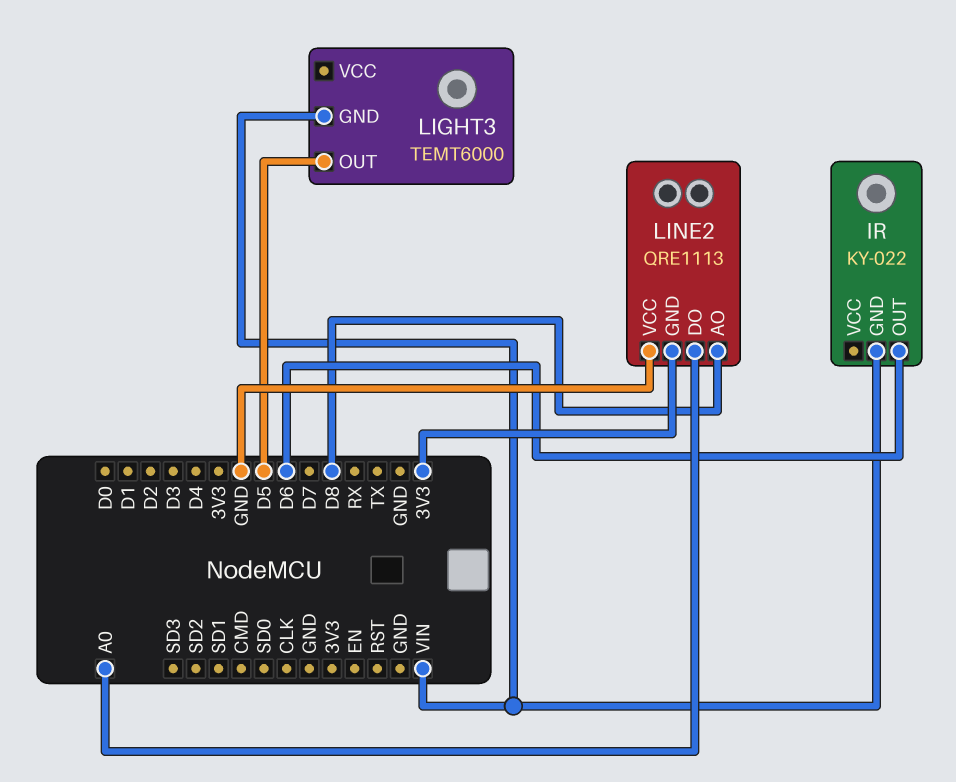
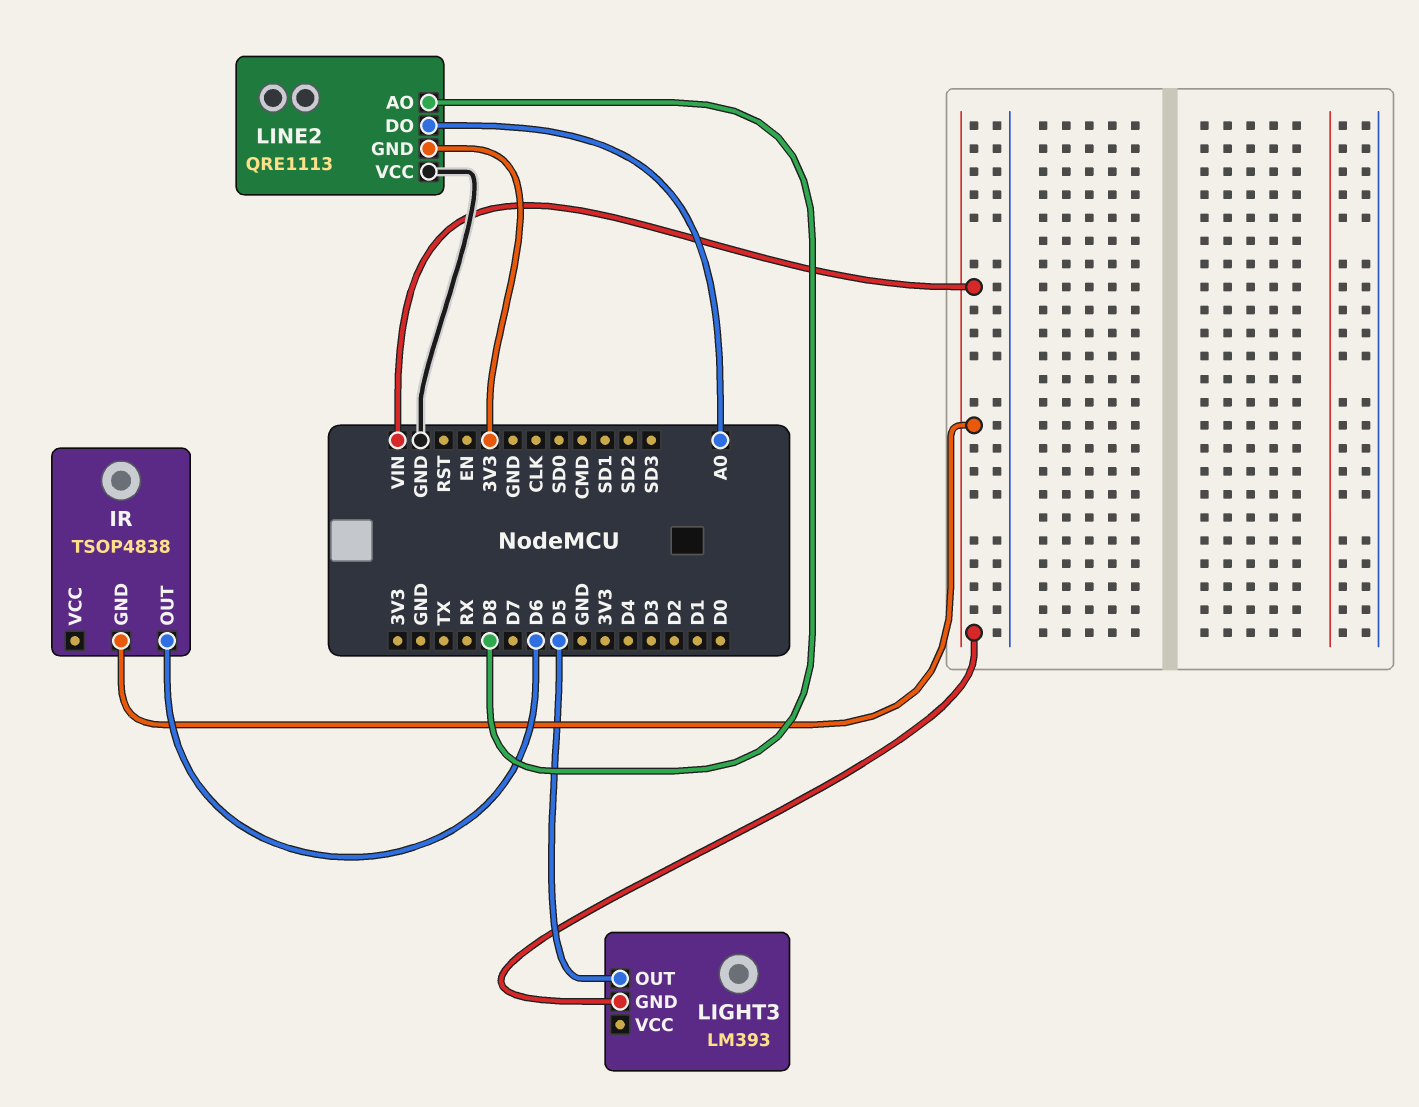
IR: KY-022 -> TSOP4838
LIGHT3: TEMT6000 -> LM393

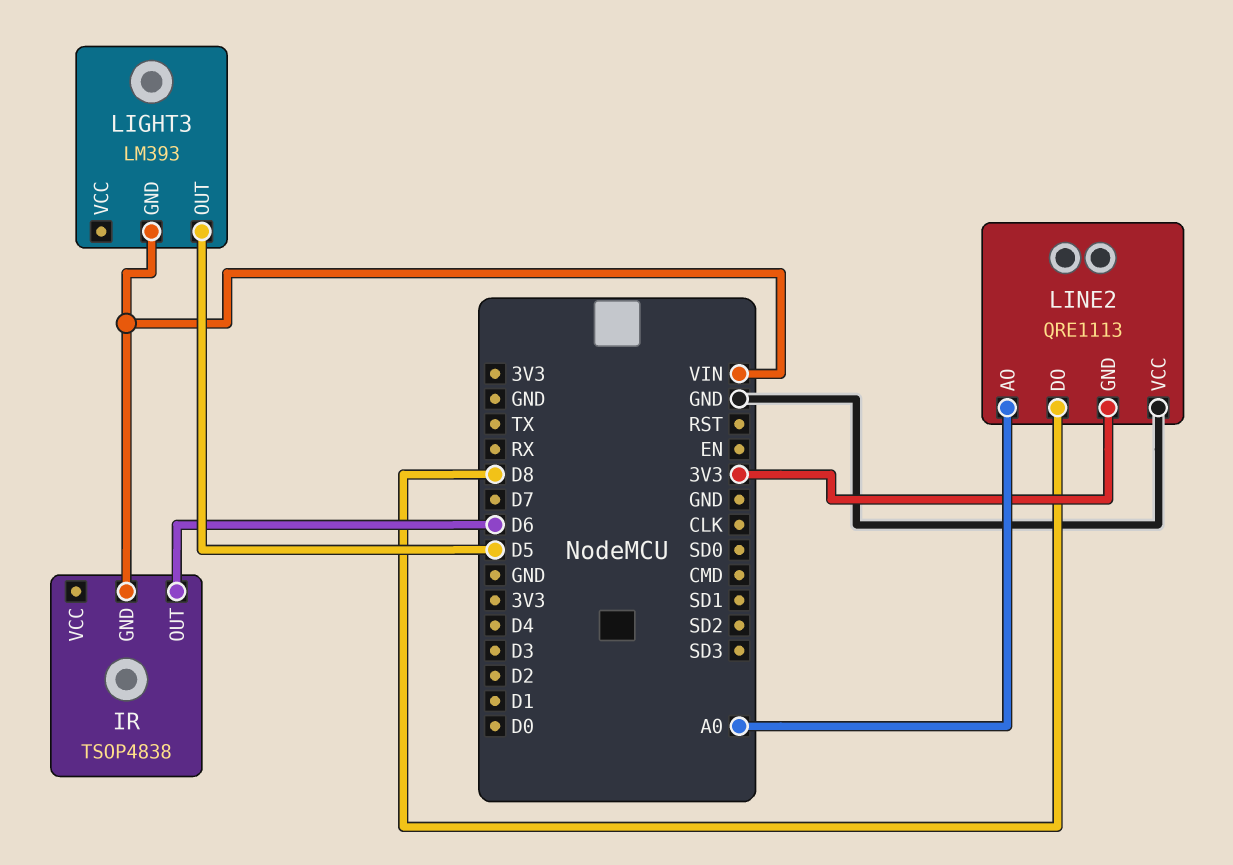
LINE2 pin AO: D8 -> A0
LINE2 pin DO: A0 -> D8

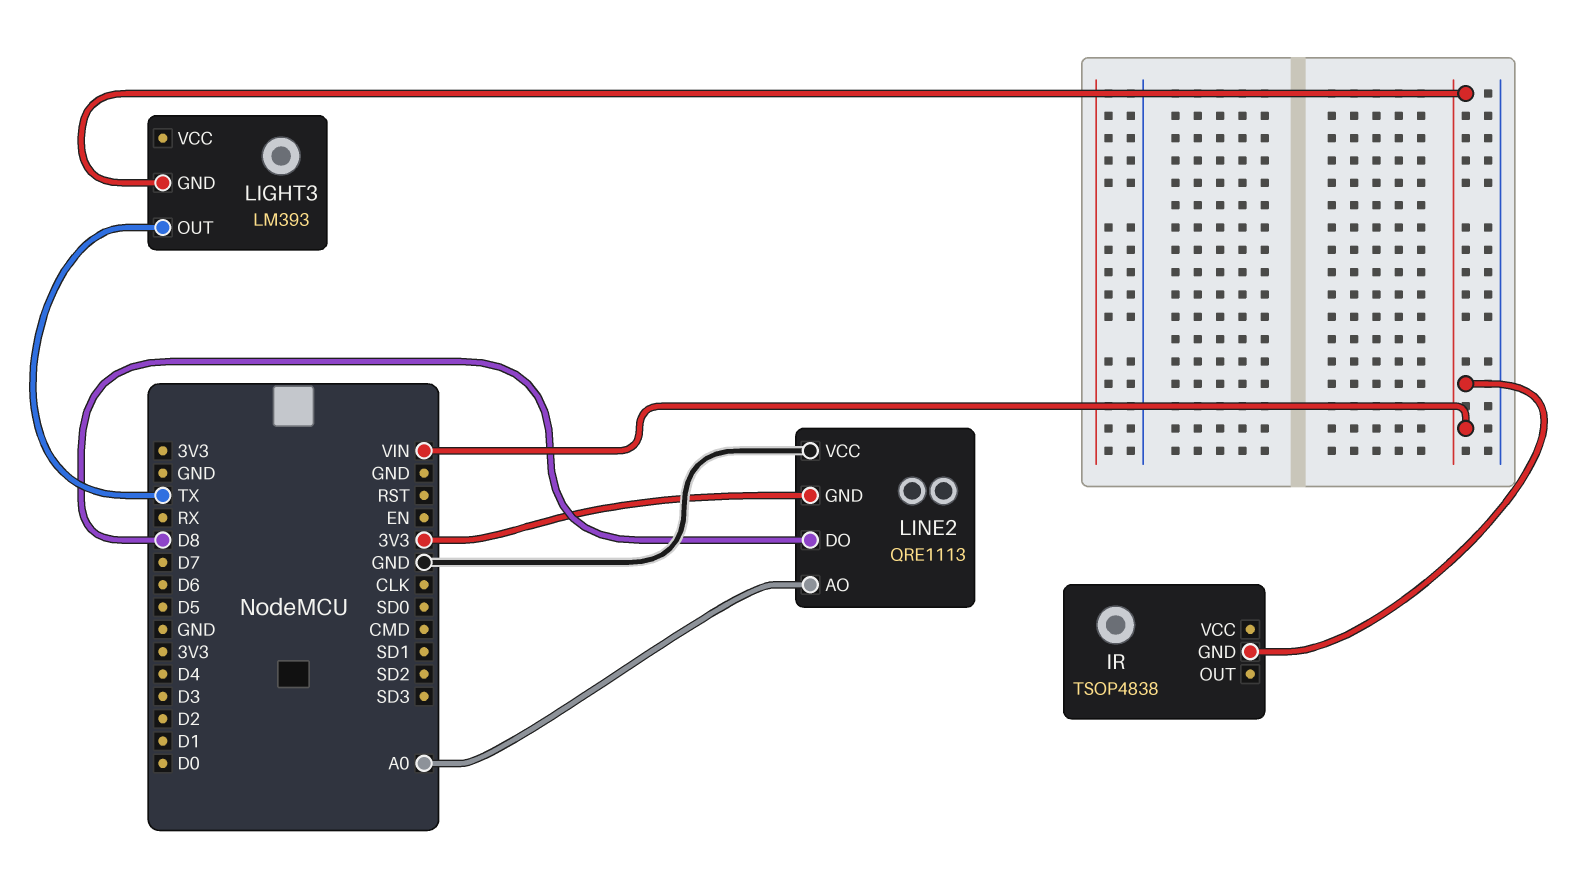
IR pin OUT: D6 -> none
LIGHT3 pin OUT: D5 -> TX

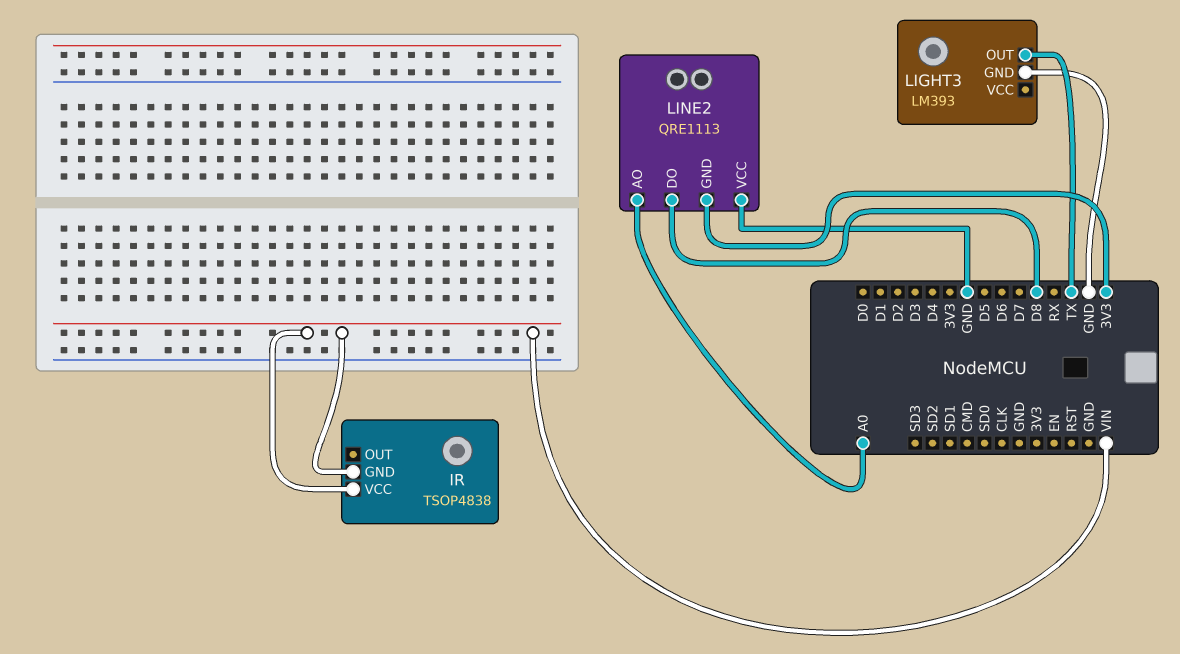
IR pin VCC: none -> VIN
LIGHT3 pin GND: VIN -> GND

